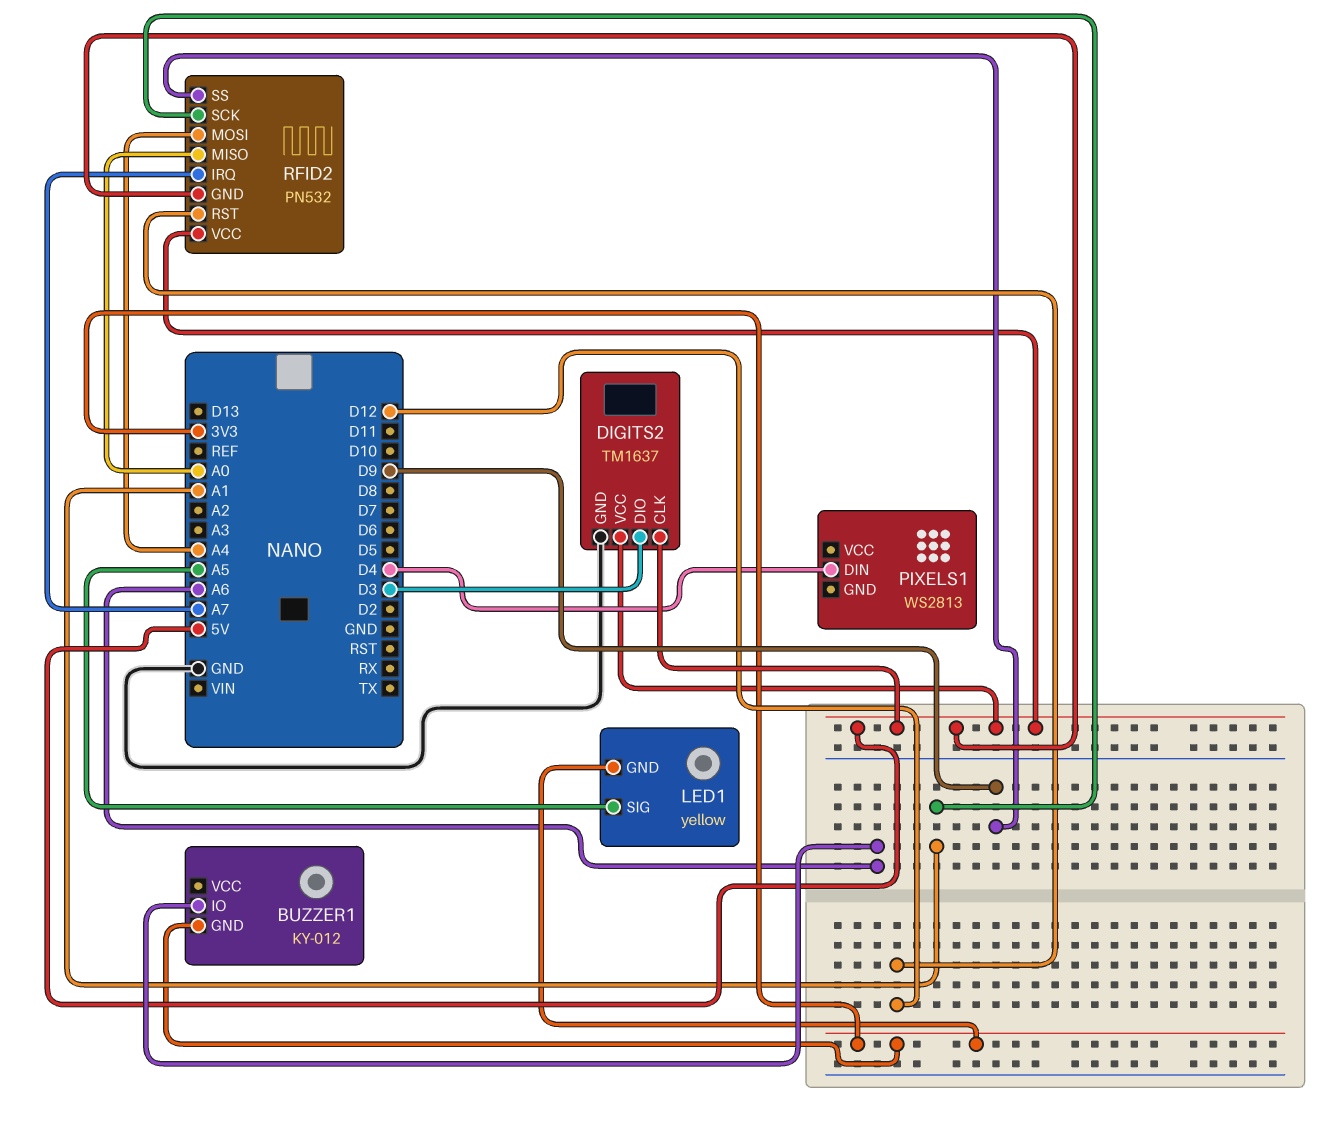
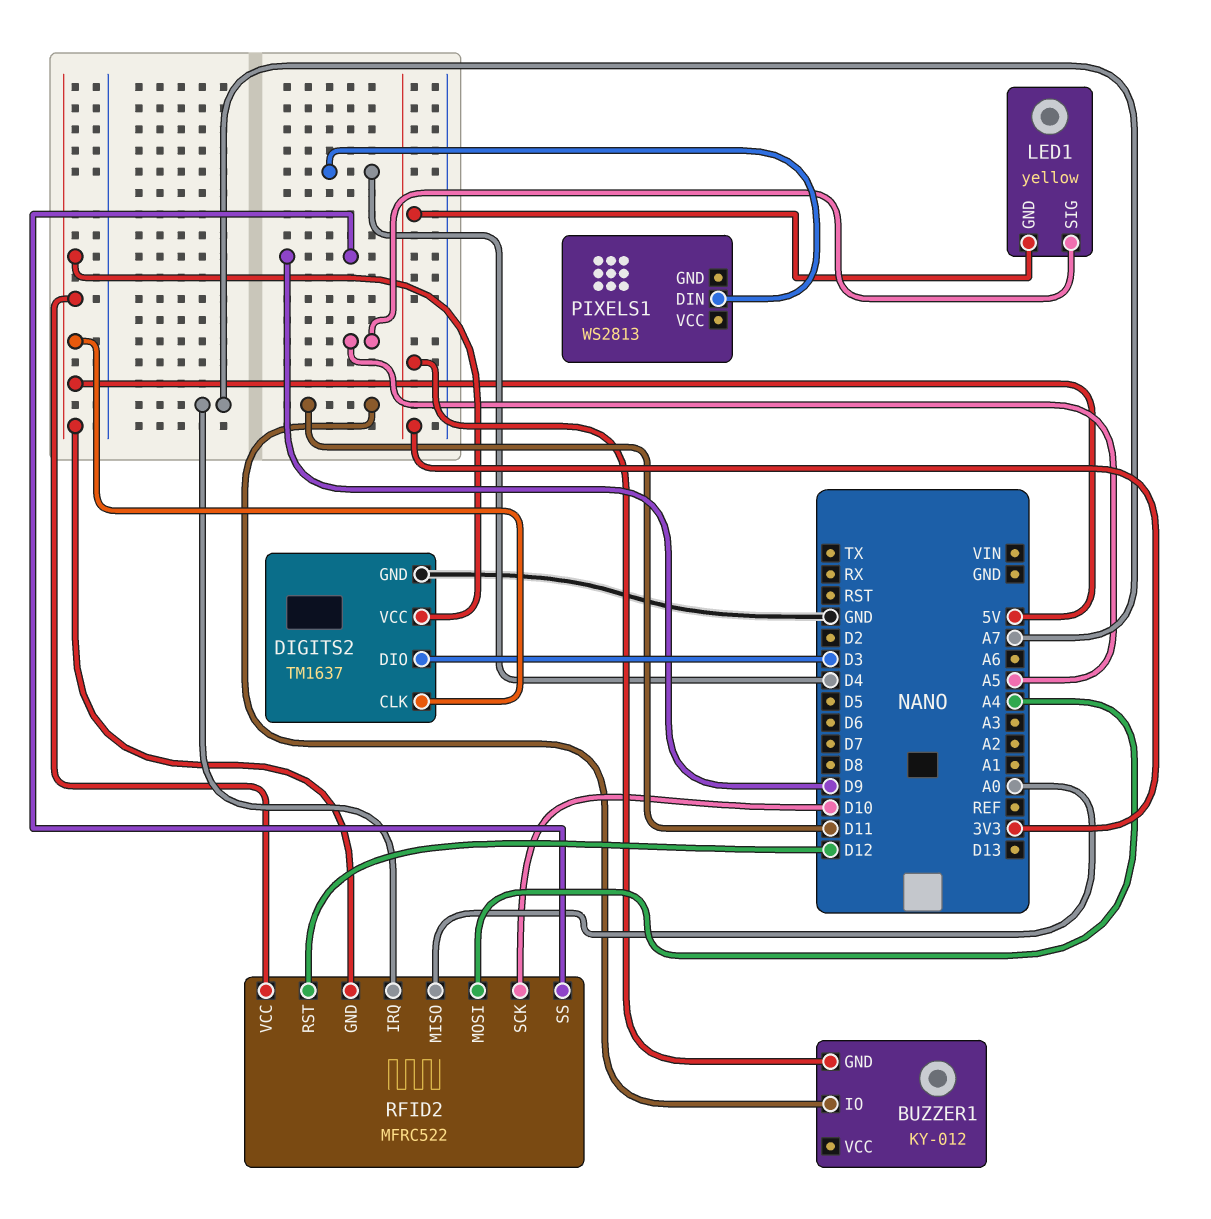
BUZZER1 pin IO: A6 -> D11
RFID2: PN532 -> MFRC522
RFID2 pin SCK: A1 -> D10

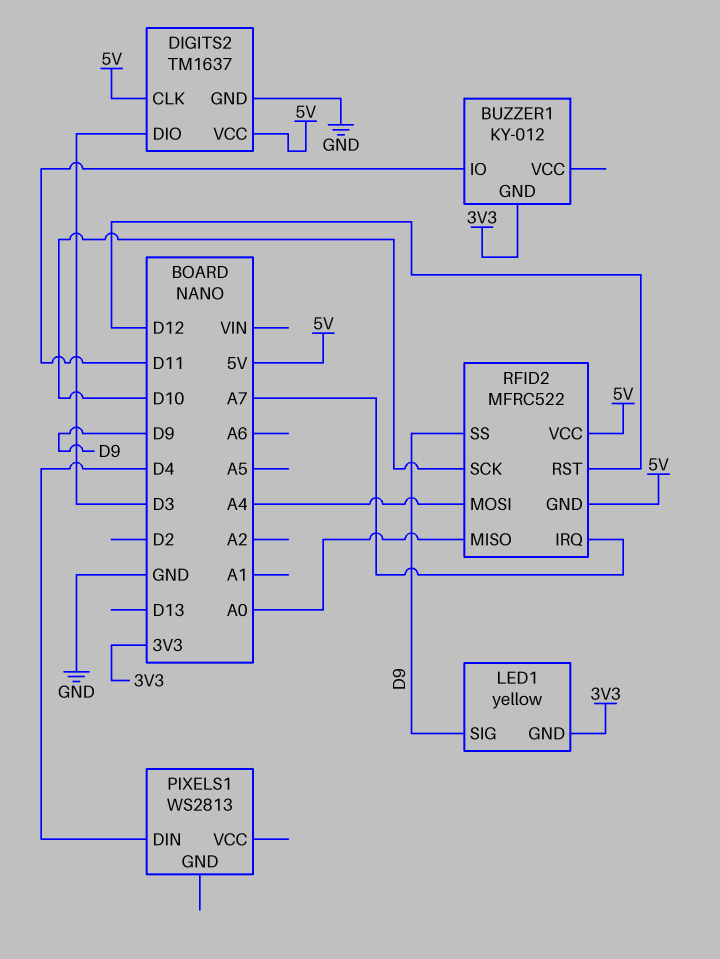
LED1 pin SIG: A5 -> D9

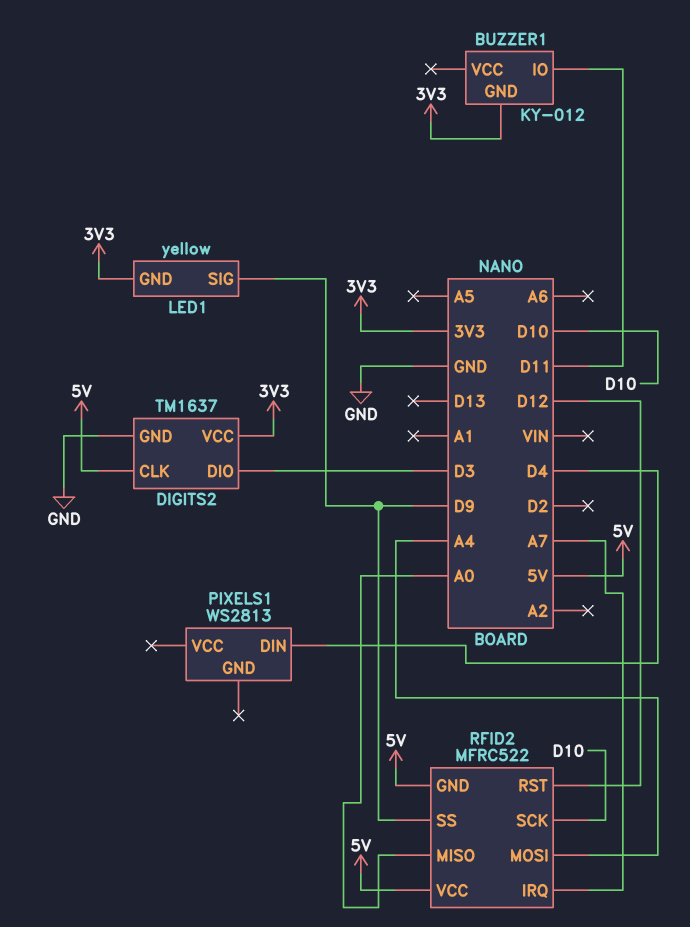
DIGITS2 pin VCC: 5V -> 3V3

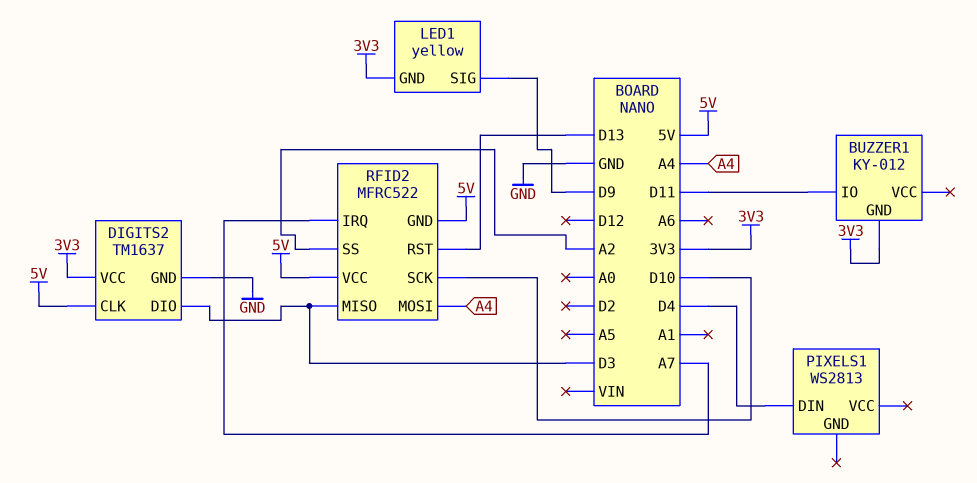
RFID2 pin MISO: A0 -> D3
RFID2 pin RST: D12 -> D13
RFID2 pin SS: D9 -> A2

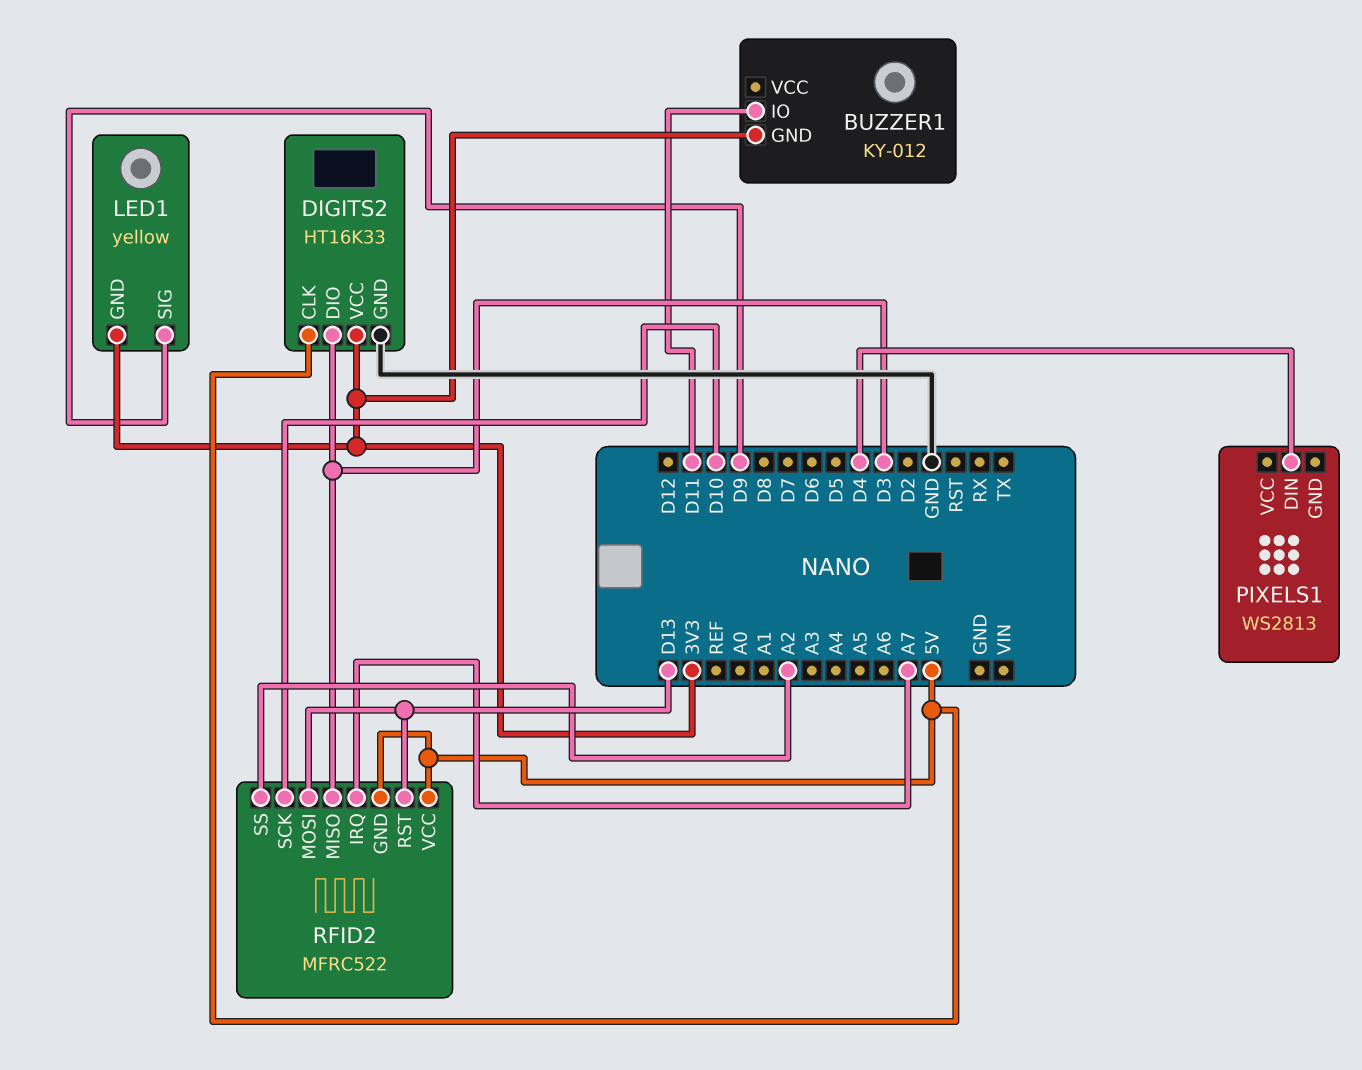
DIGITS2: TM1637 -> HT16K33
RFID2 pin MOSI: A4 -> D13

